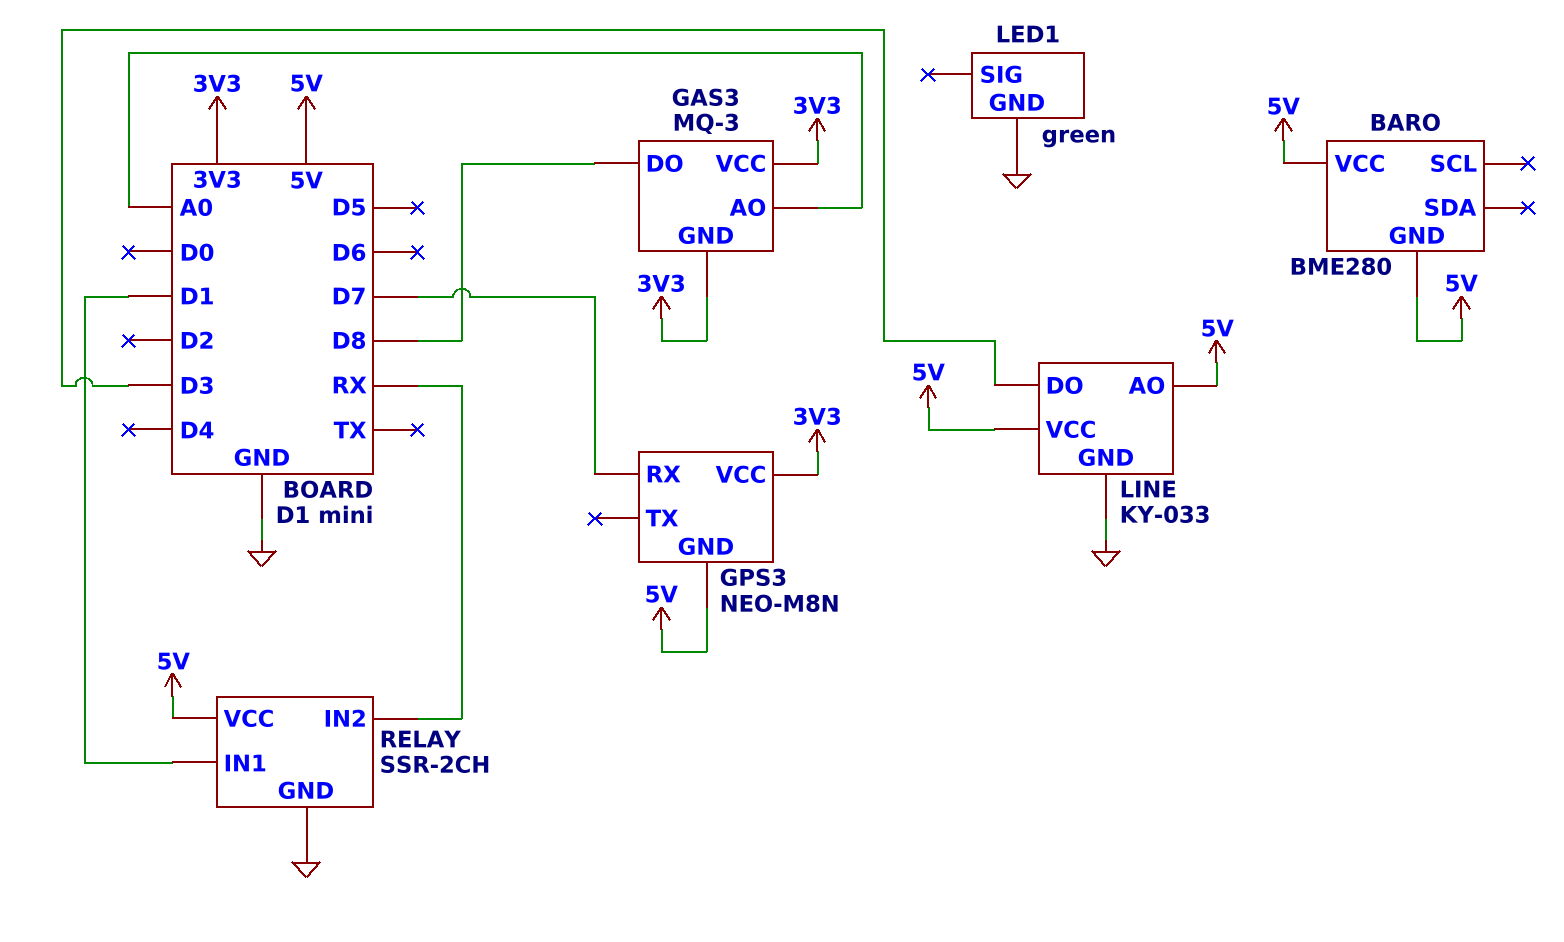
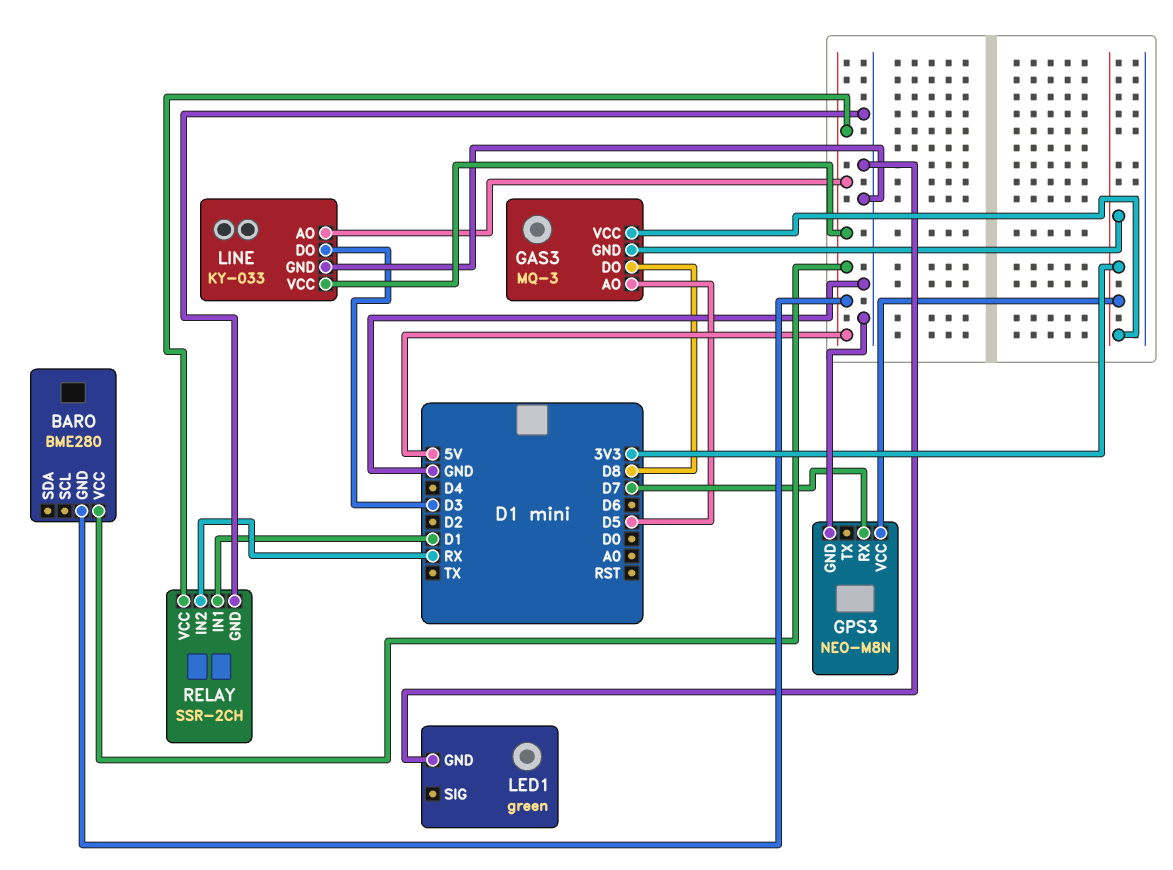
GAS3 pin AO: A0 -> D5
GPS3 pin GND: 5V -> GND

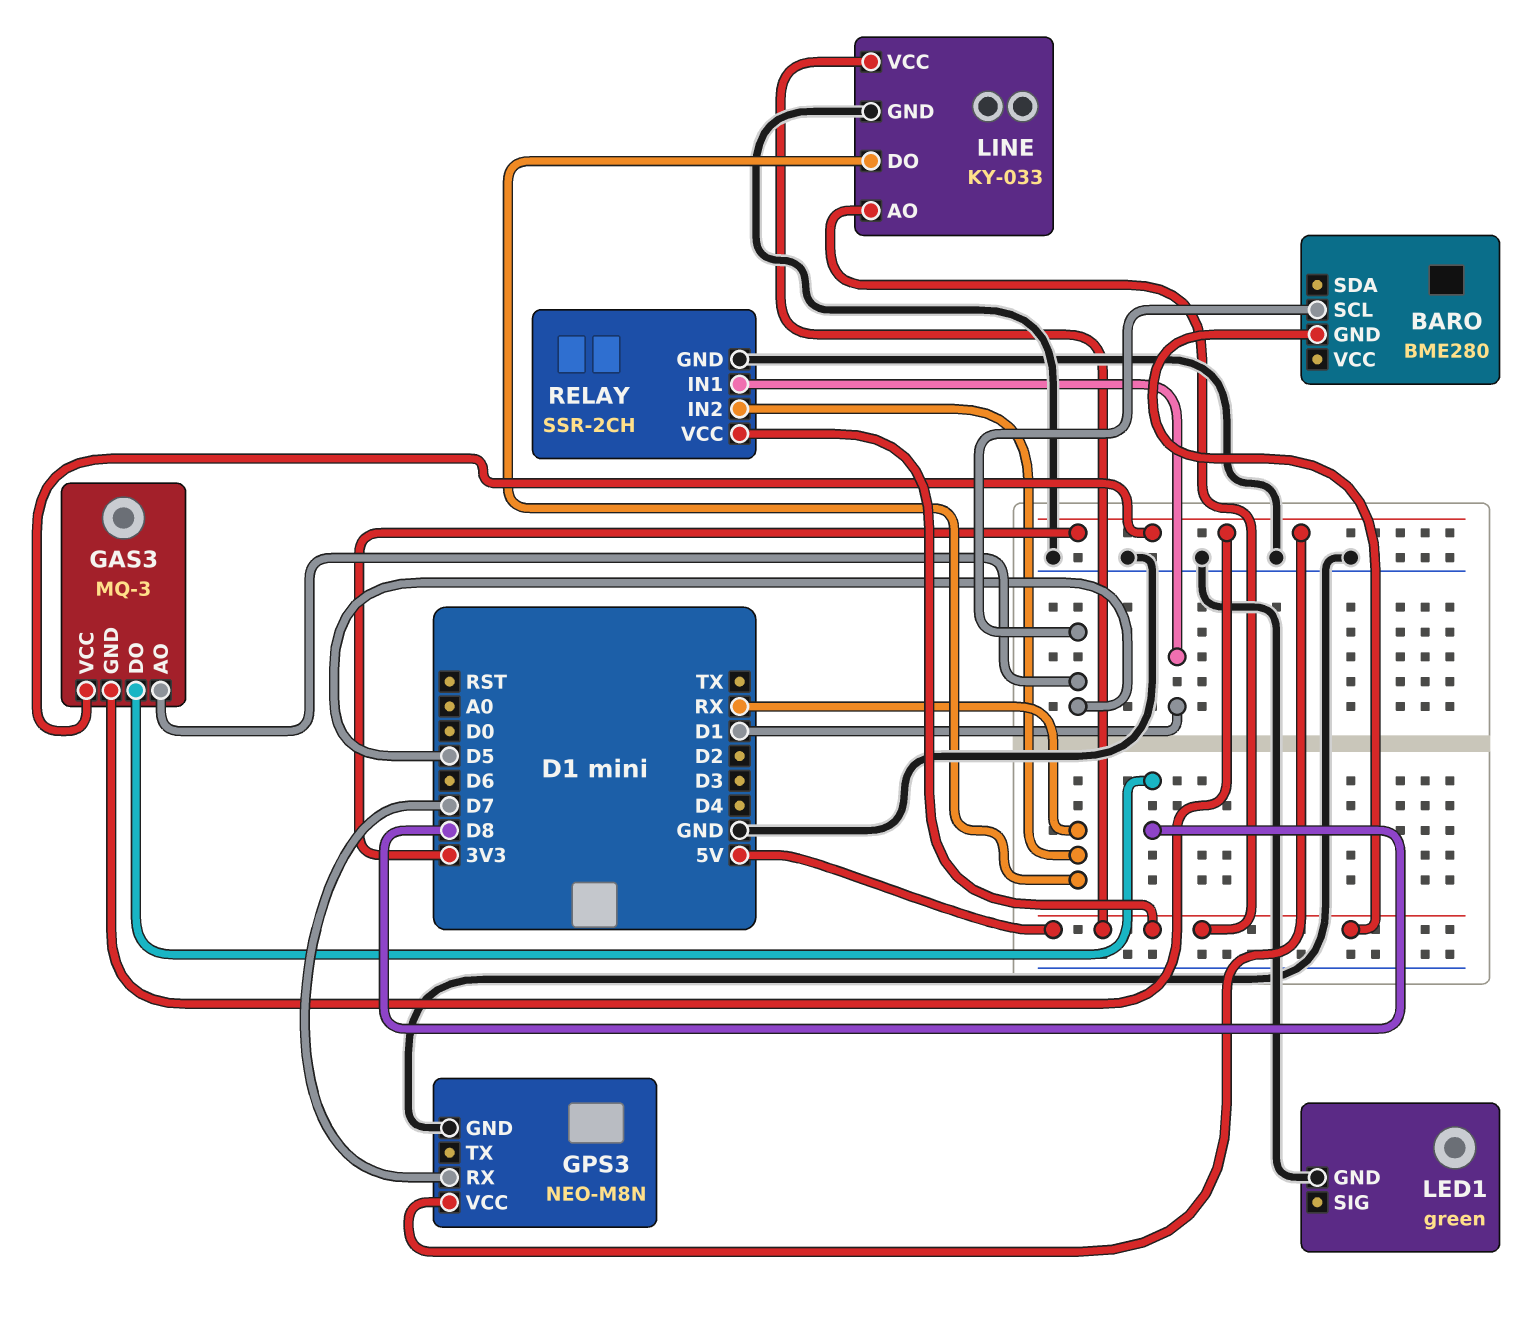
BARO pin SCL: none -> D5
BARO pin VCC: 5V -> none
LINE pin DO: D3 -> RX

